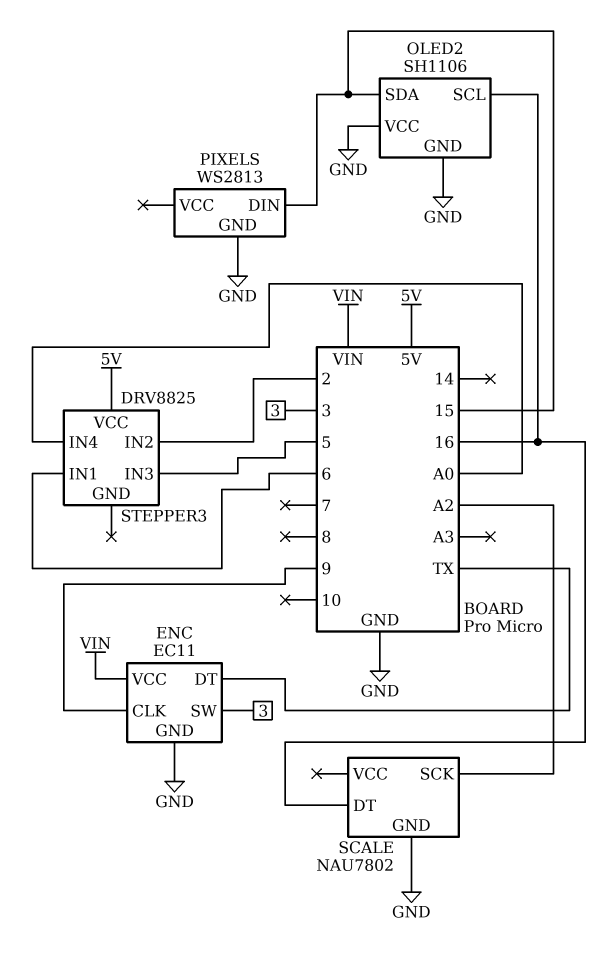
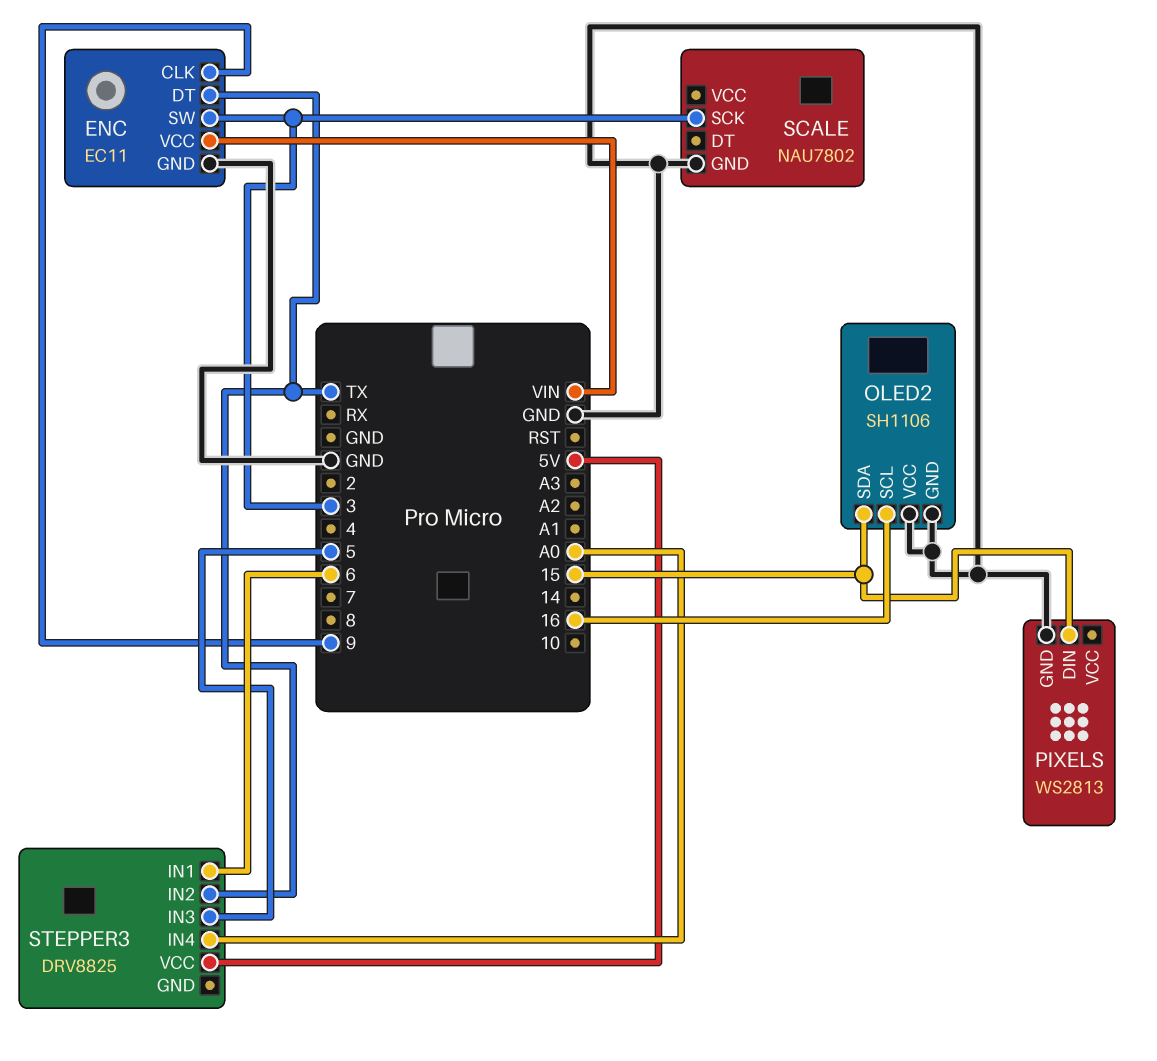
SCALE pin DT: 16 -> none
SCALE pin SCK: A2 -> 3
STEPPER3 pin IN2: 2 -> TX

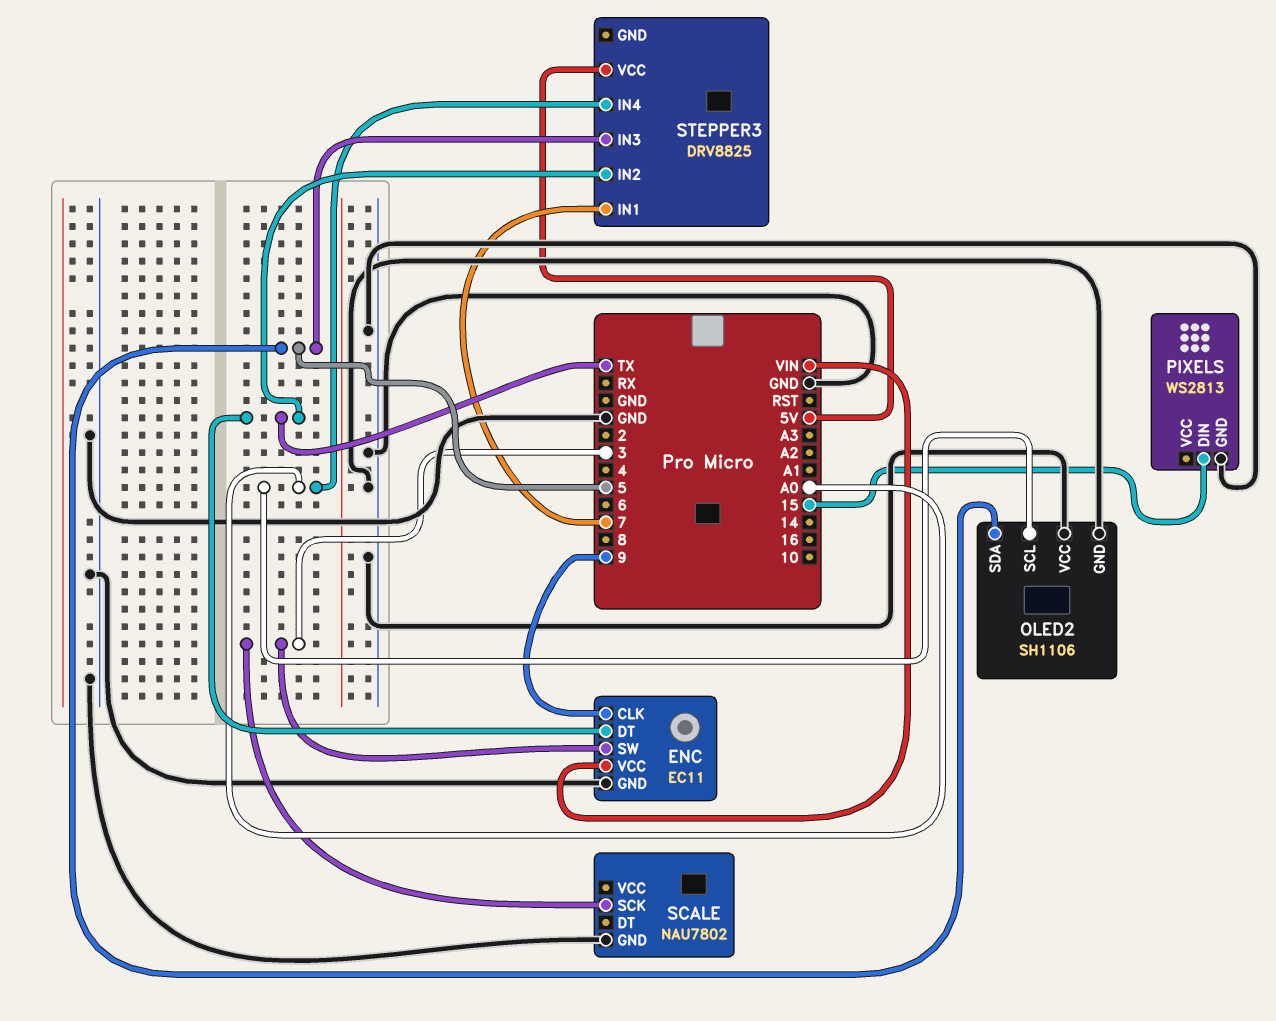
OLED2 pin SCL: 16 -> A0
OLED2 pin SDA: 15 -> 5
STEPPER3 pin IN1: 6 -> 7

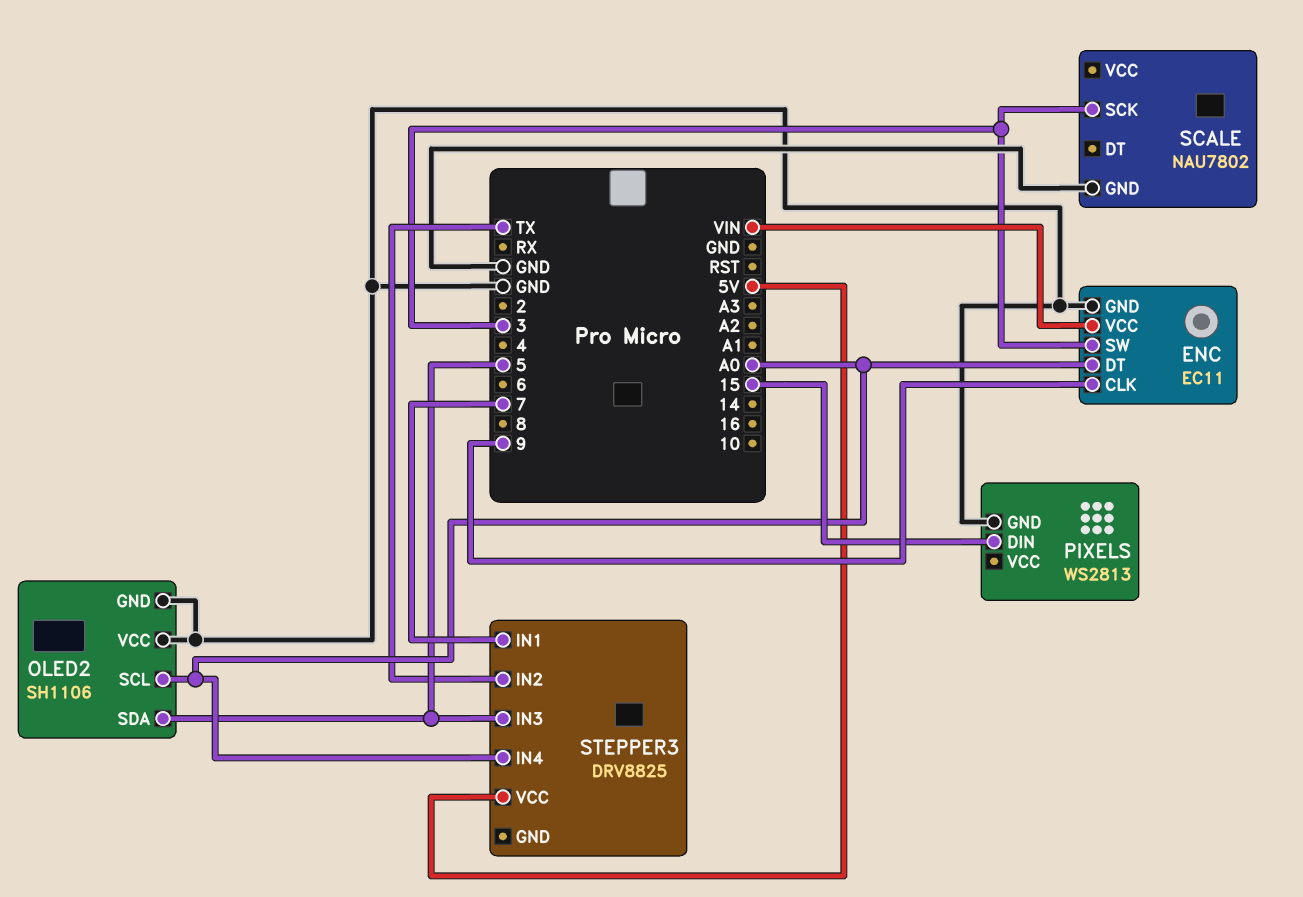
ENC pin DT: TX -> A0

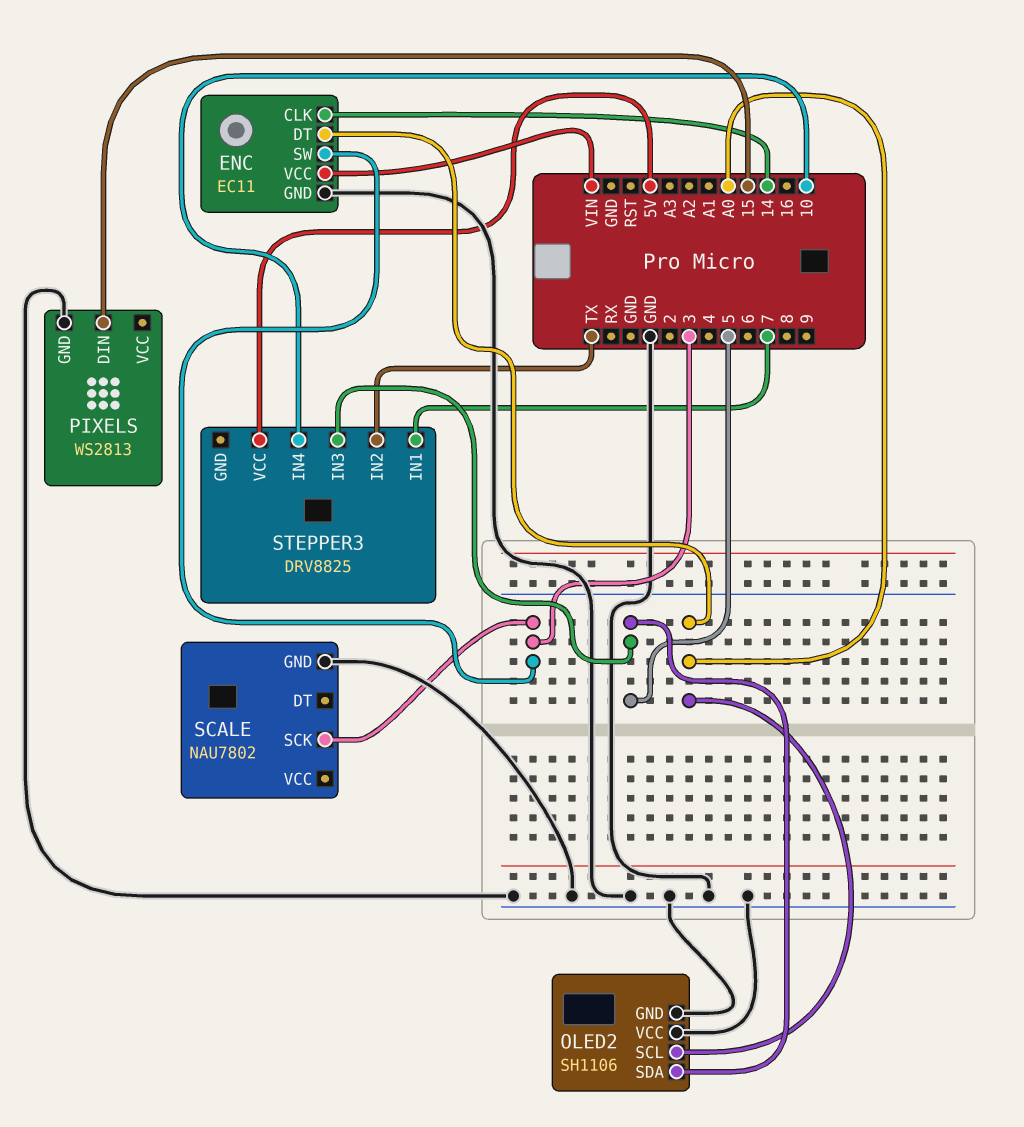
ENC pin CLK: 9 -> 14
STEPPER3 pin IN4: A0 -> 10

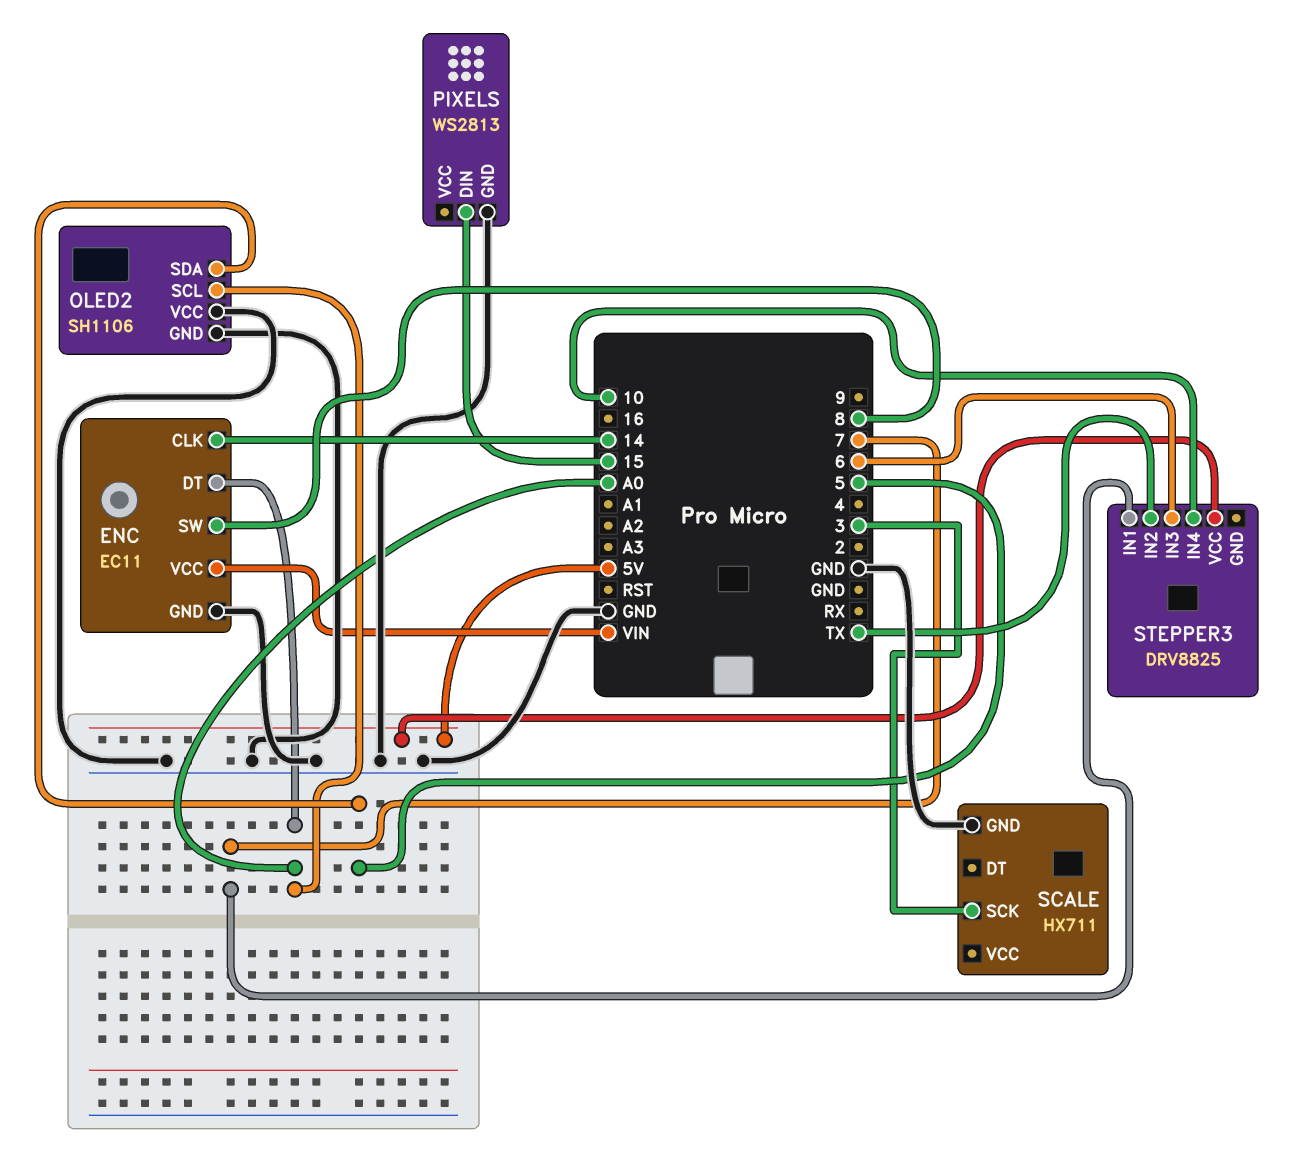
ENC pin SW: 3 -> 8
SCALE: NAU7802 -> HX711
STEPPER3 pin IN3: 5 -> 6

